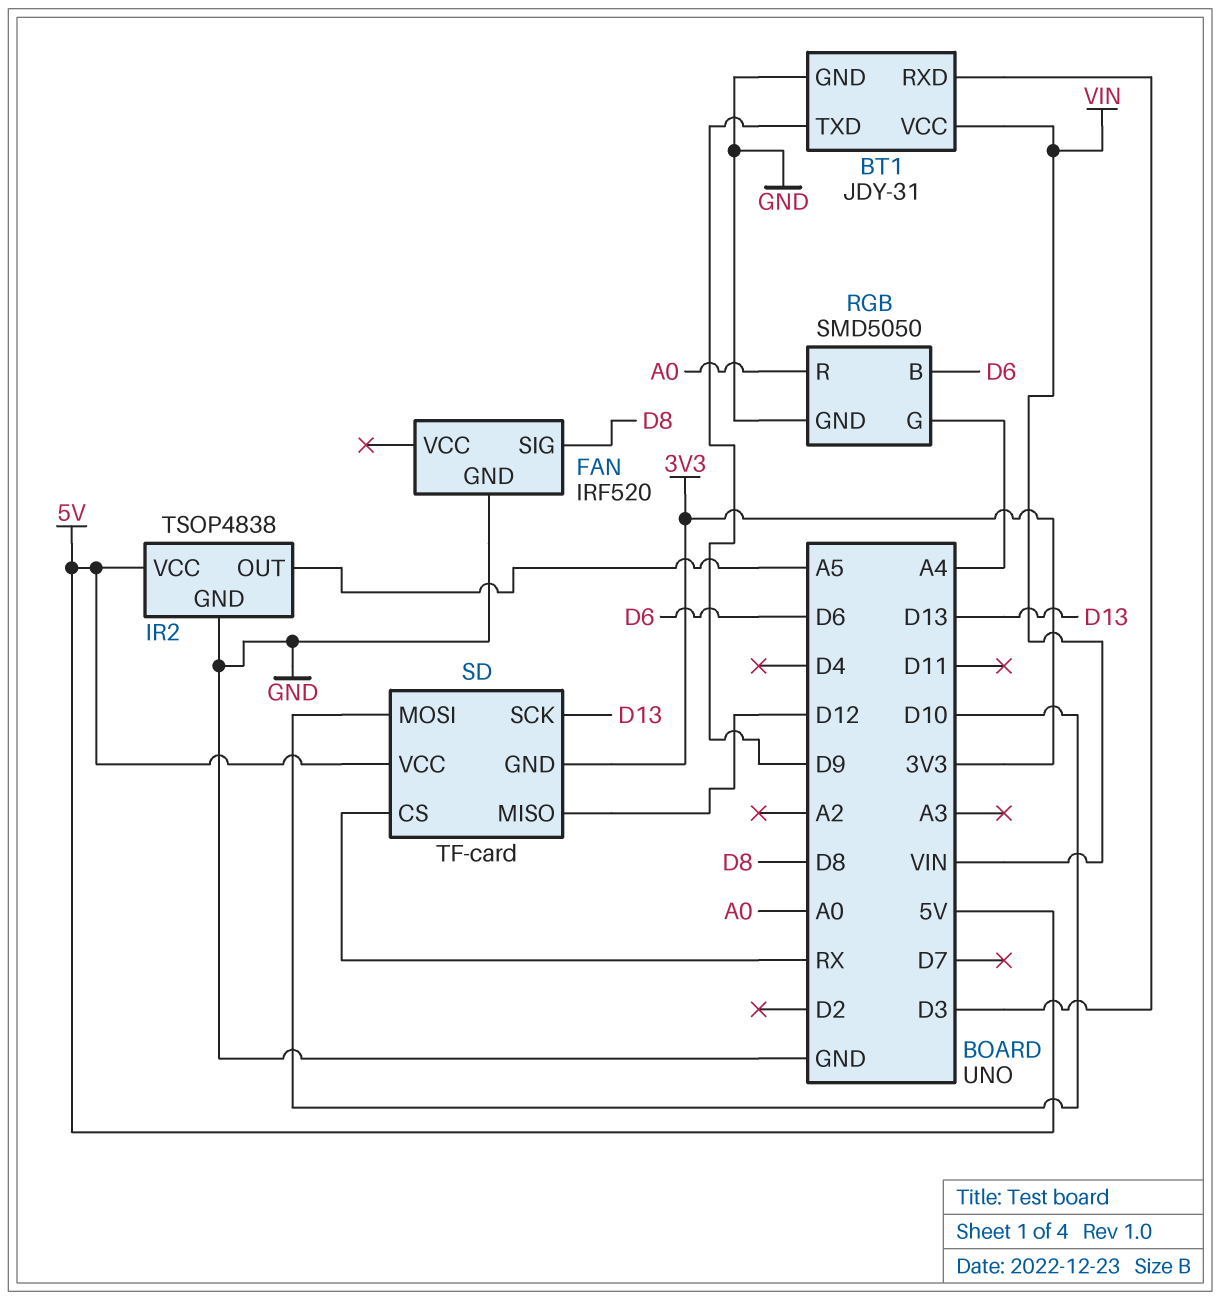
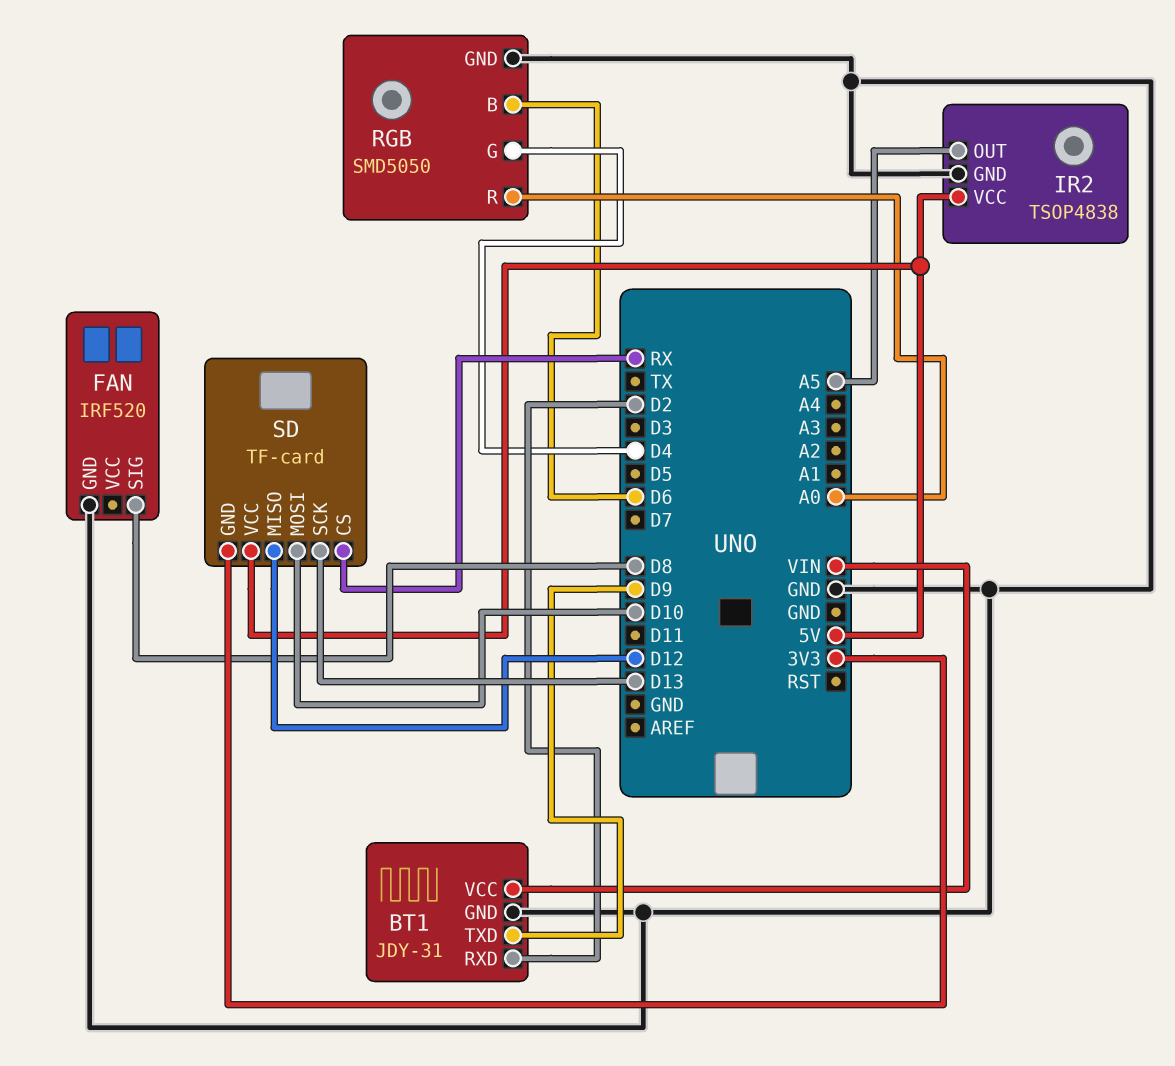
BT1 pin RXD: D3 -> D2
RGB pin G: A4 -> D4

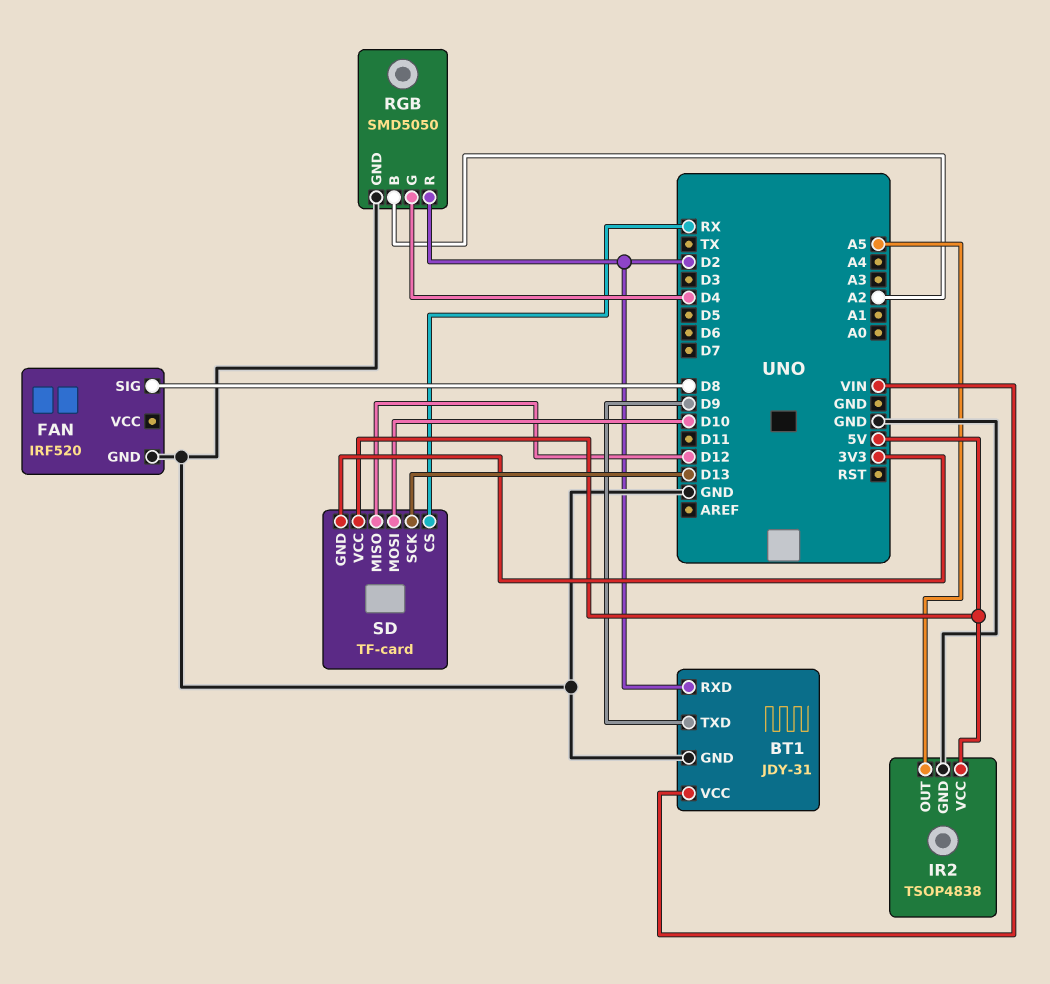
RGB pin B: D6 -> A2
RGB pin R: A0 -> D2

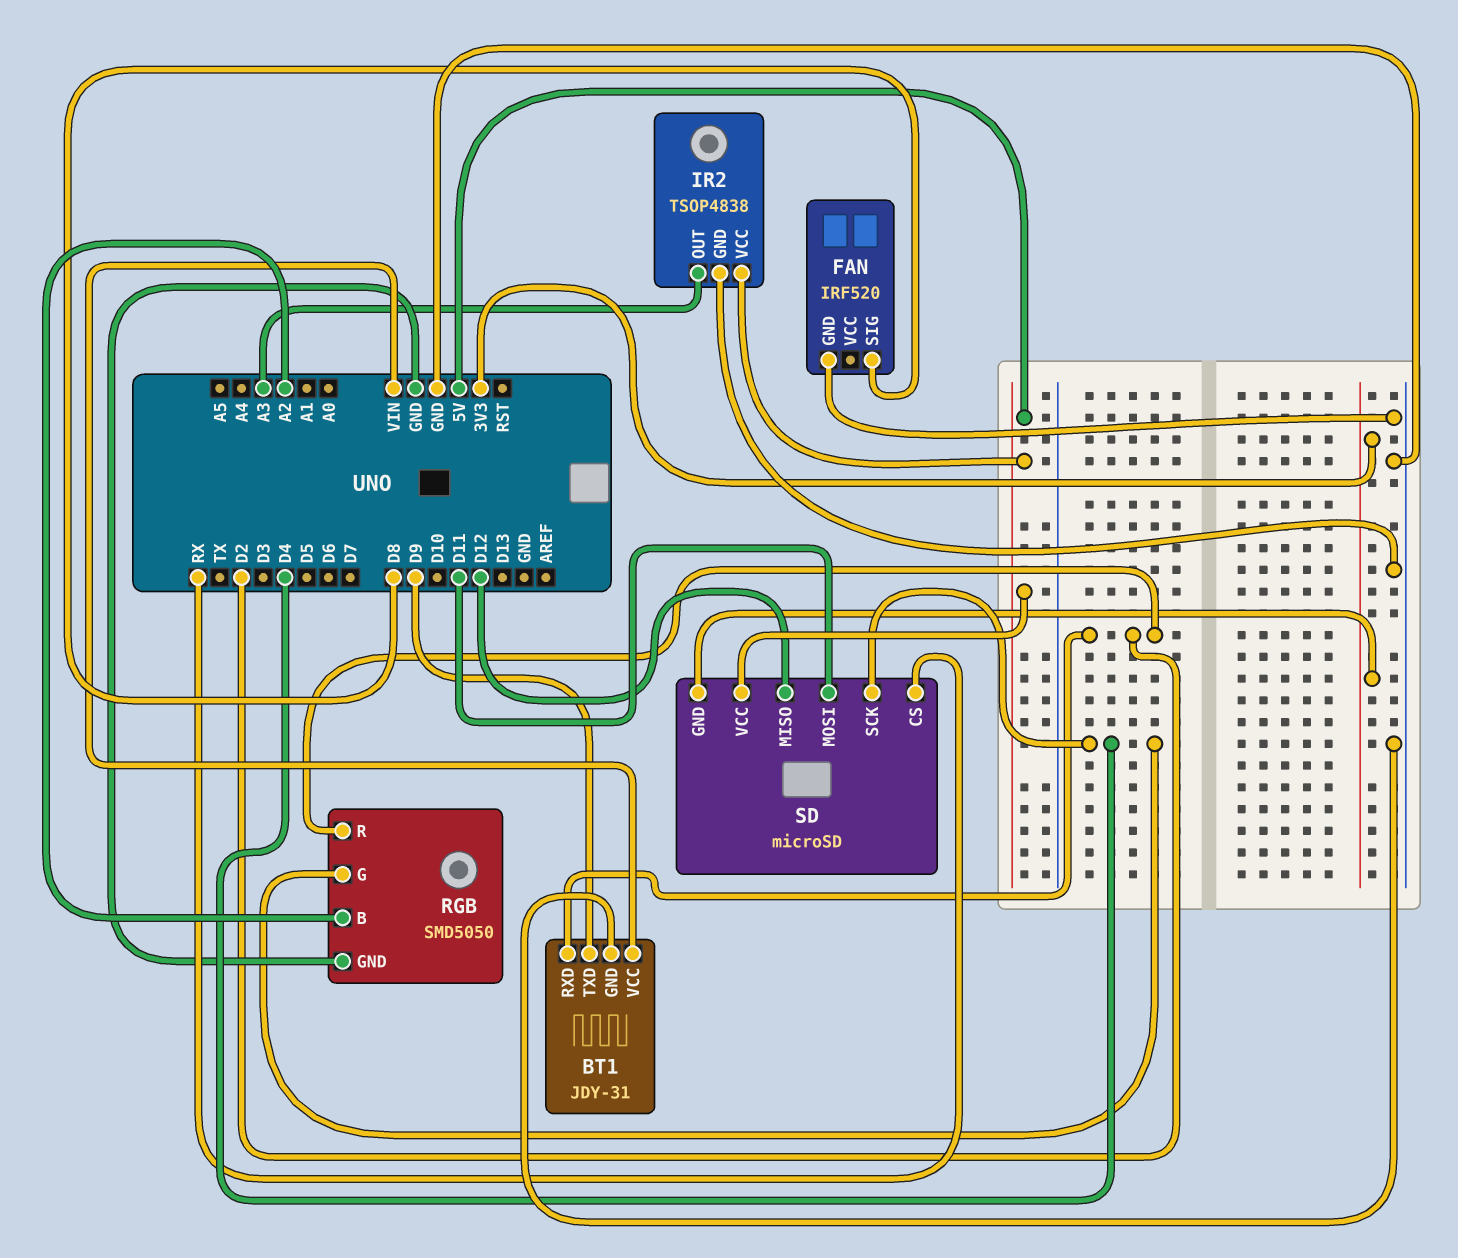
IR2 pin OUT: A5 -> A3
SD: TF-card -> microSD
SD pin MOSI: D10 -> D11
SD pin SCK: D13 -> D4

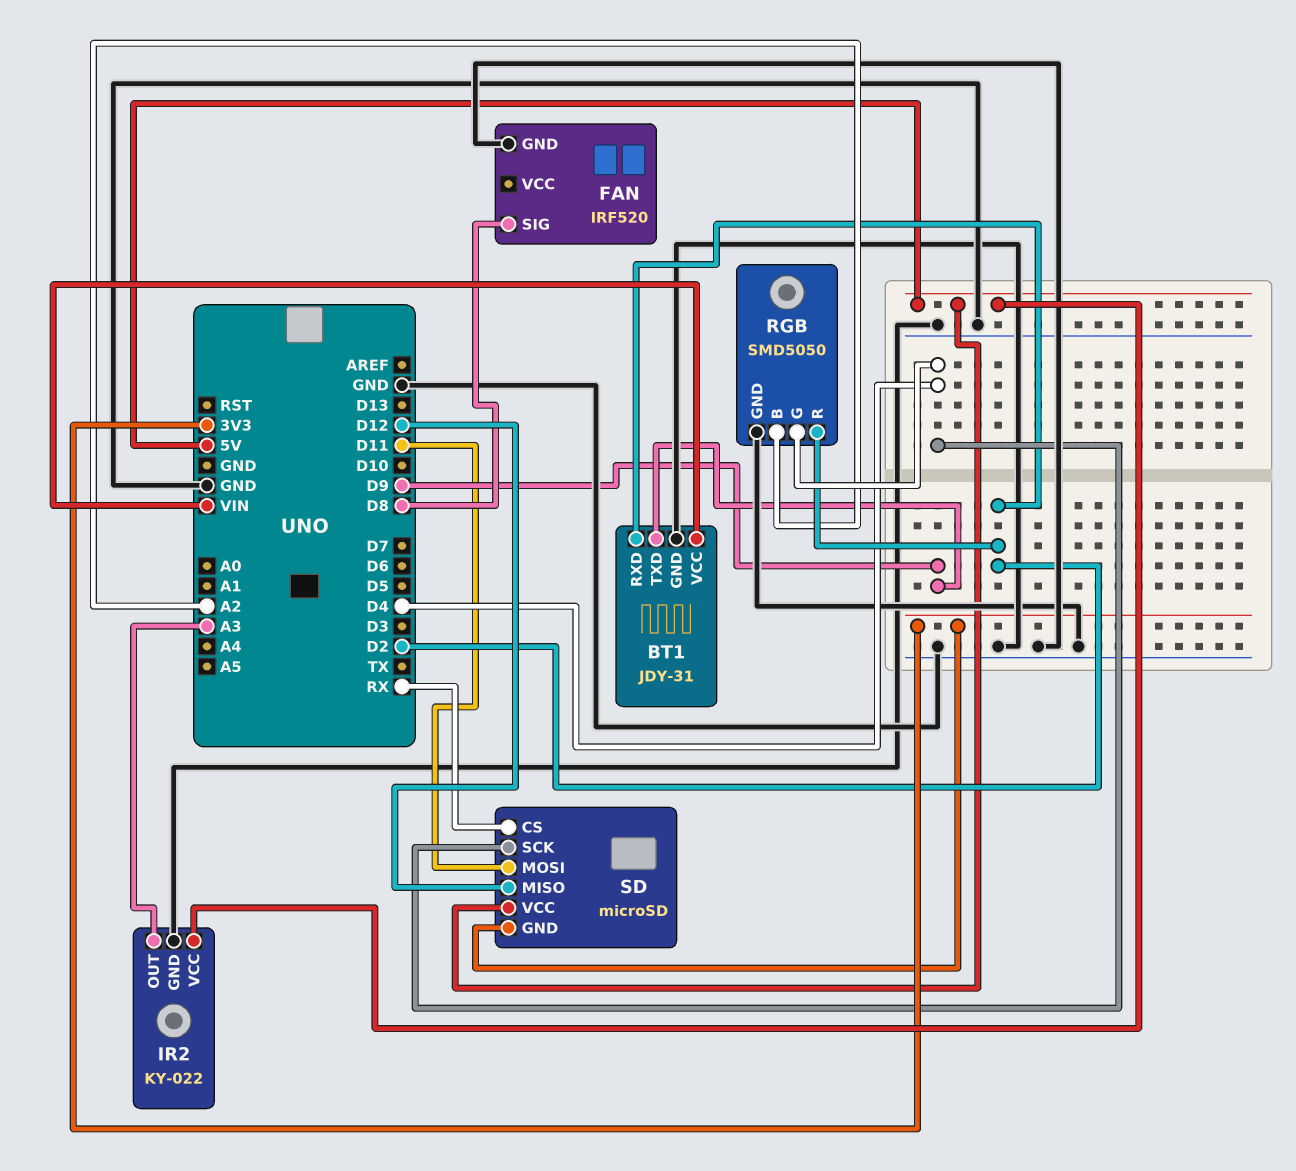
IR2: TSOP4838 -> KY-022

